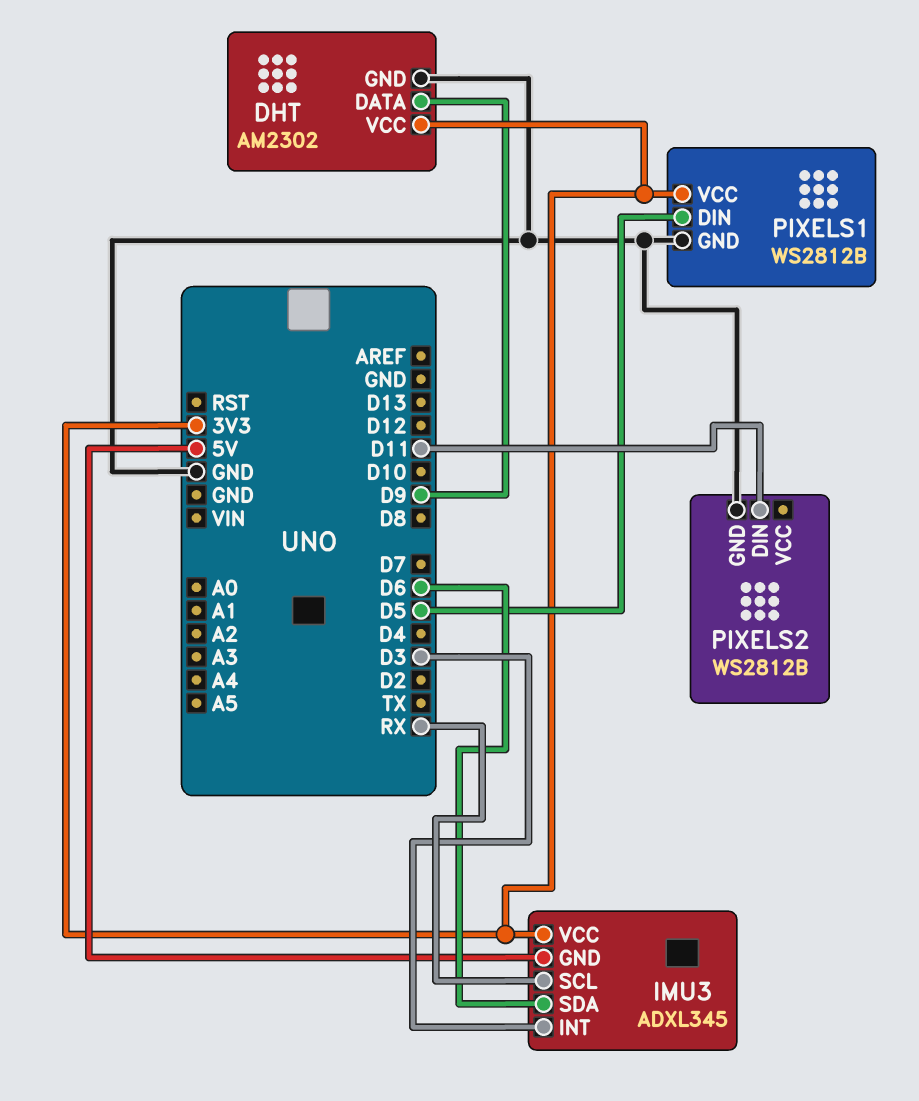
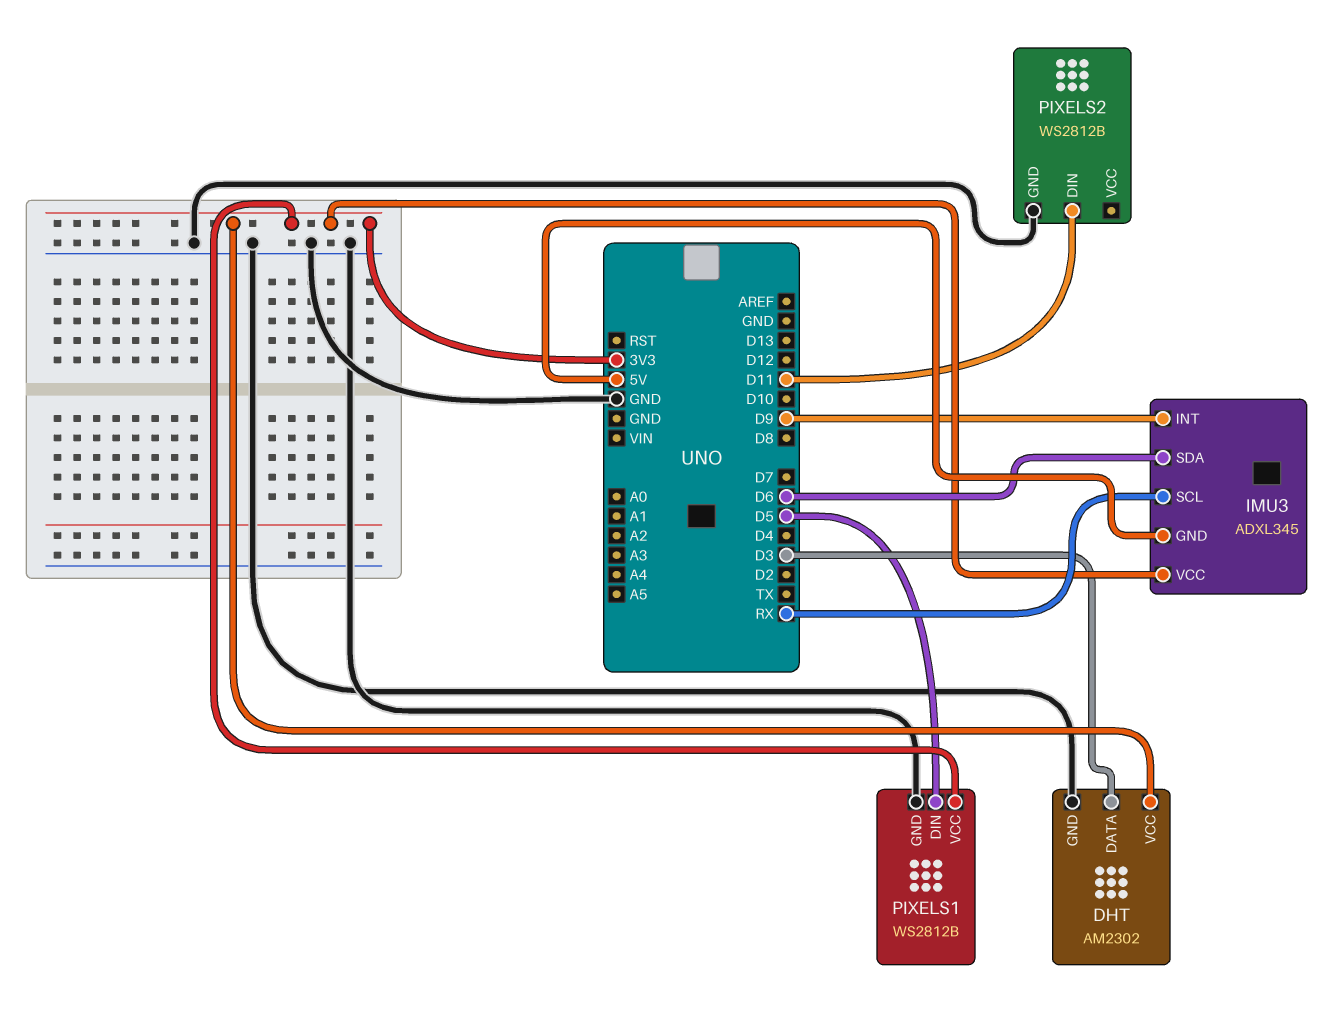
DHT pin DATA: D9 -> D3
IMU3 pin INT: D3 -> D9

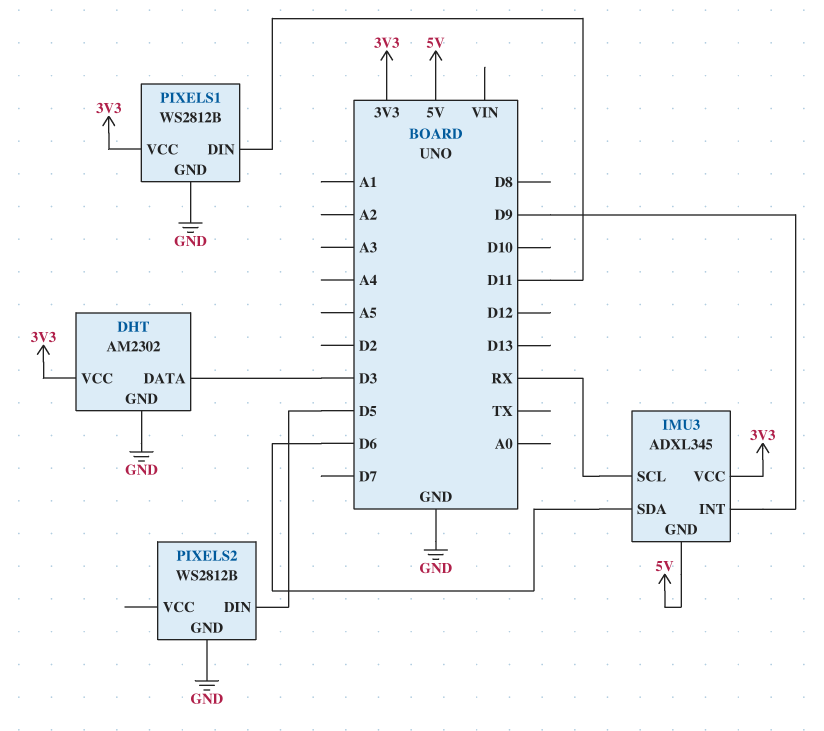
PIXELS1 pin DIN: D5 -> D11
PIXELS2 pin DIN: D11 -> D5

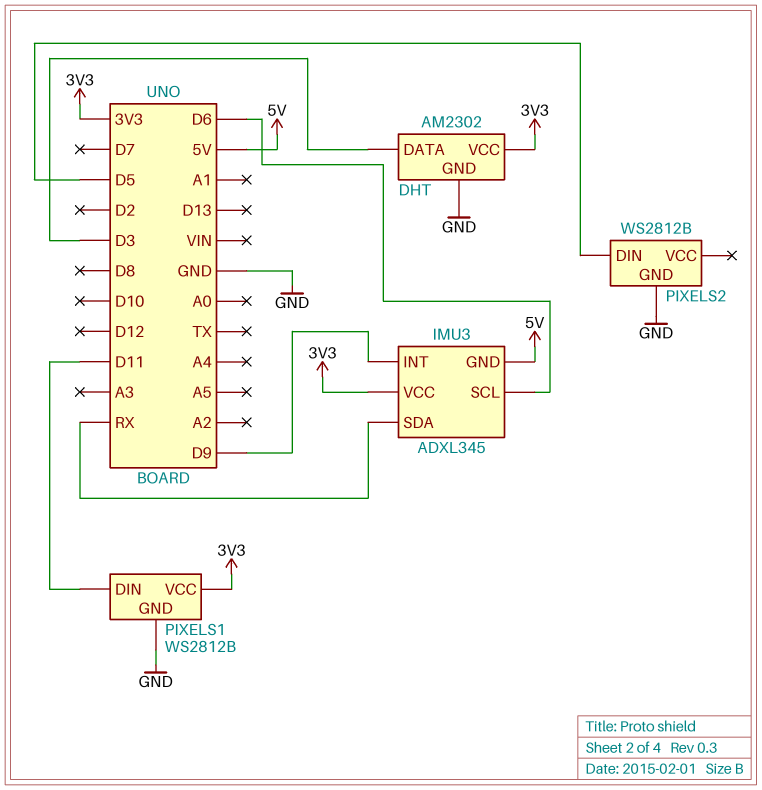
IMU3 pin SCL: RX -> D6
IMU3 pin SDA: D6 -> RX

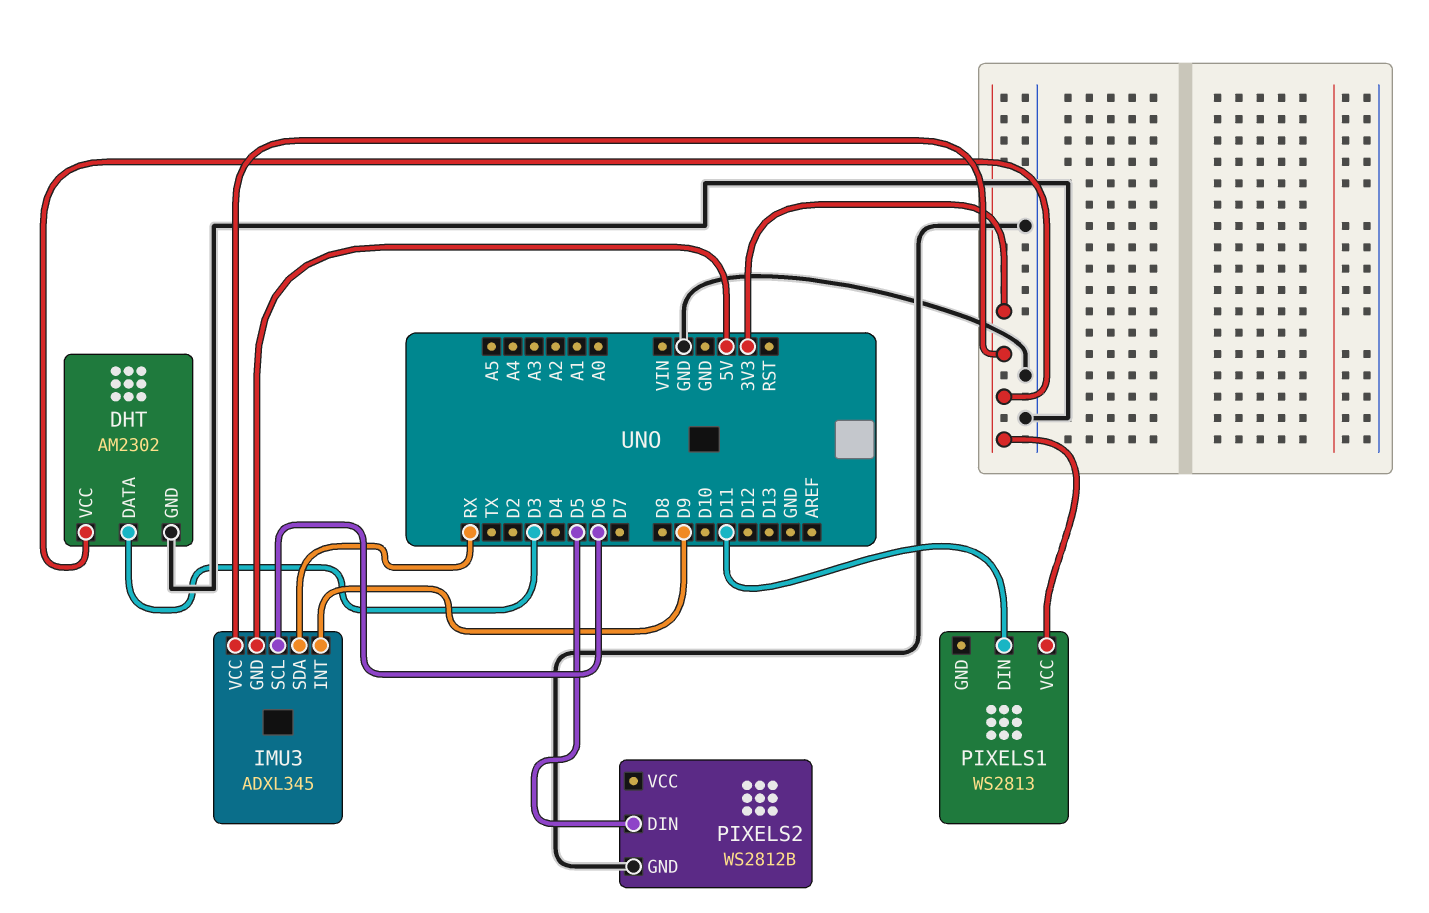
PIXELS1: WS2812B -> WS2813
PIXELS1 pin GND: GND -> none

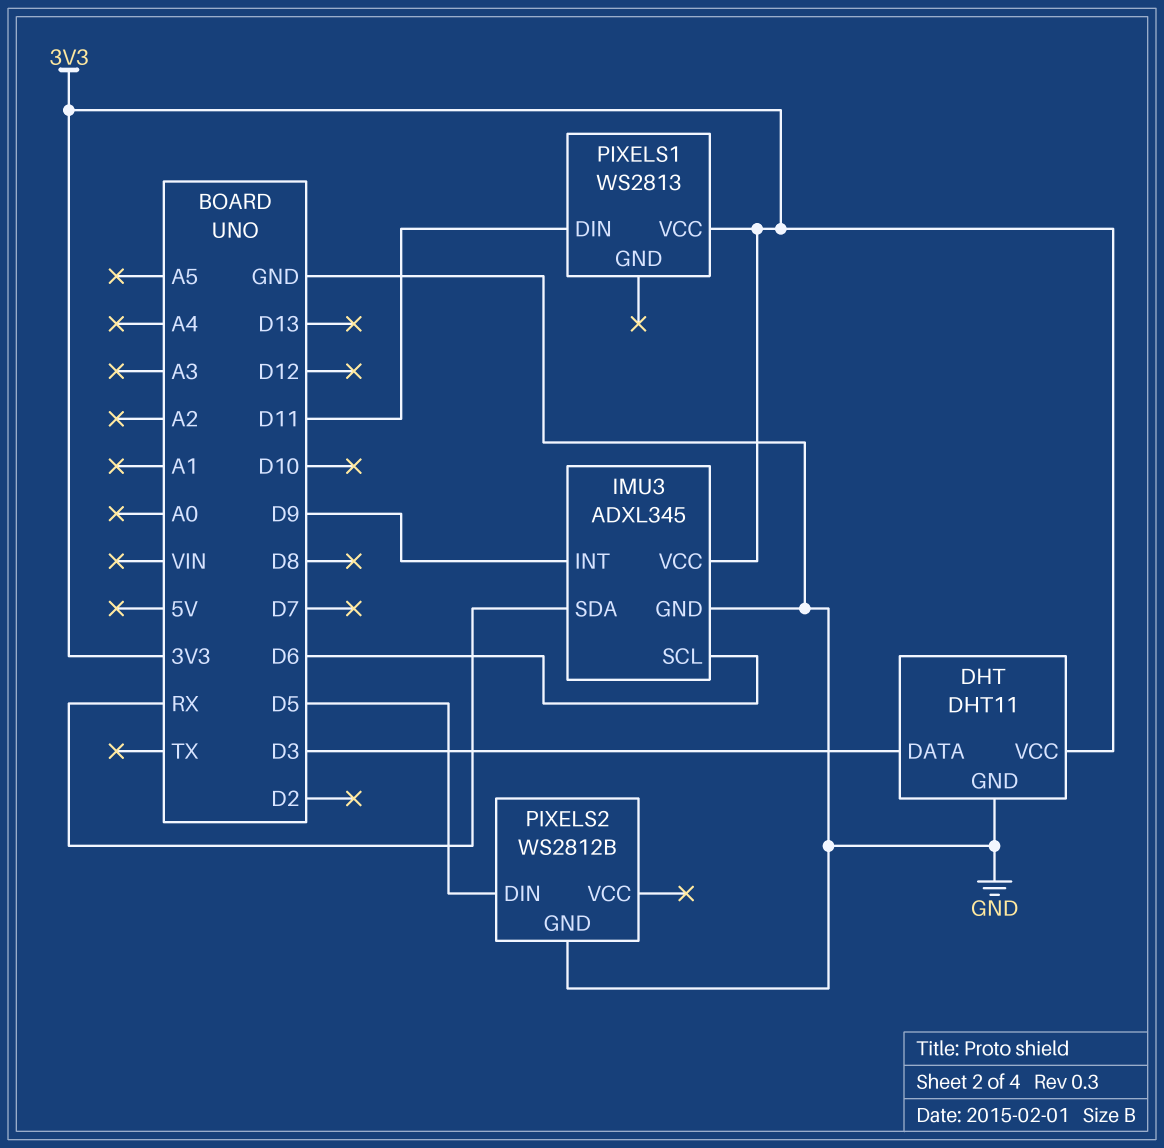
DHT: AM2302 -> DHT11
IMU3 pin GND: 5V -> GND

